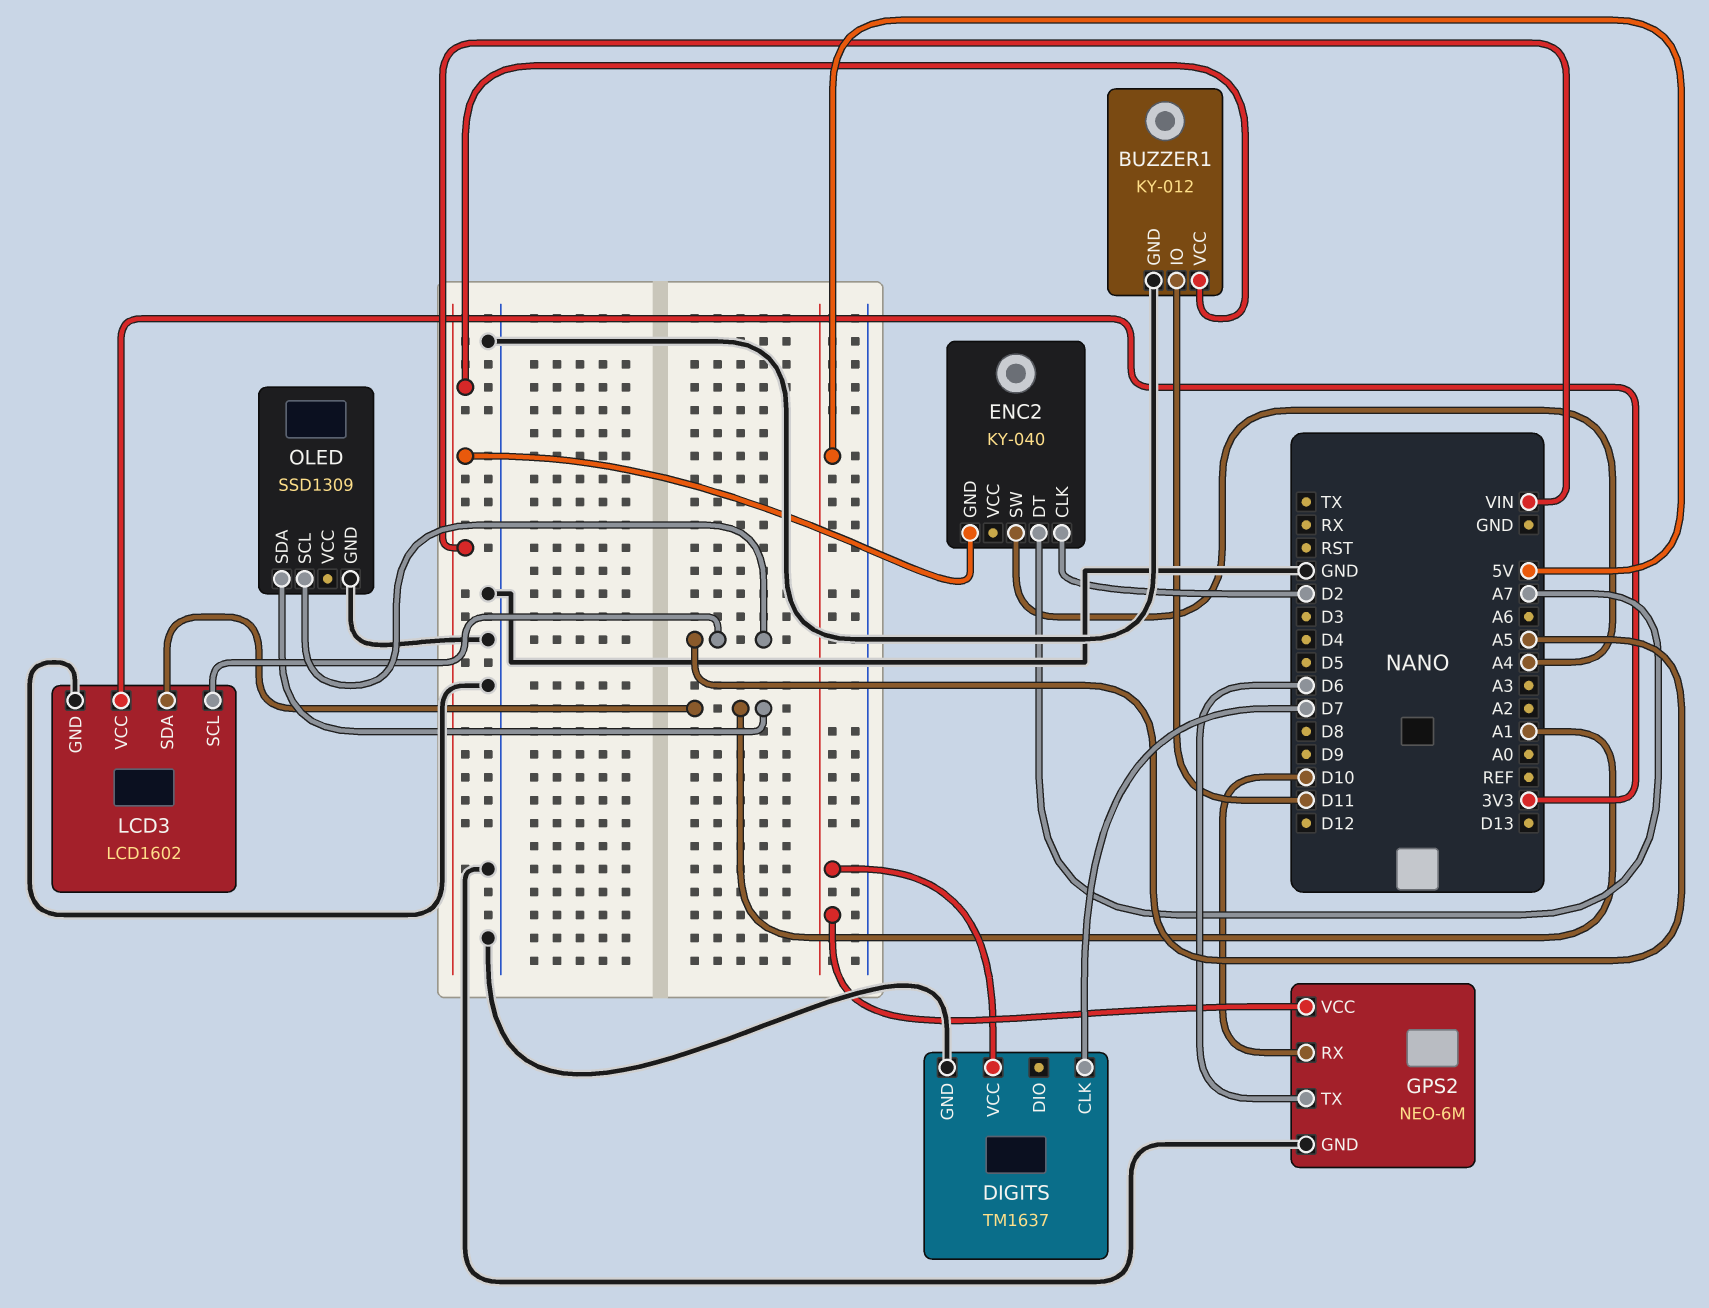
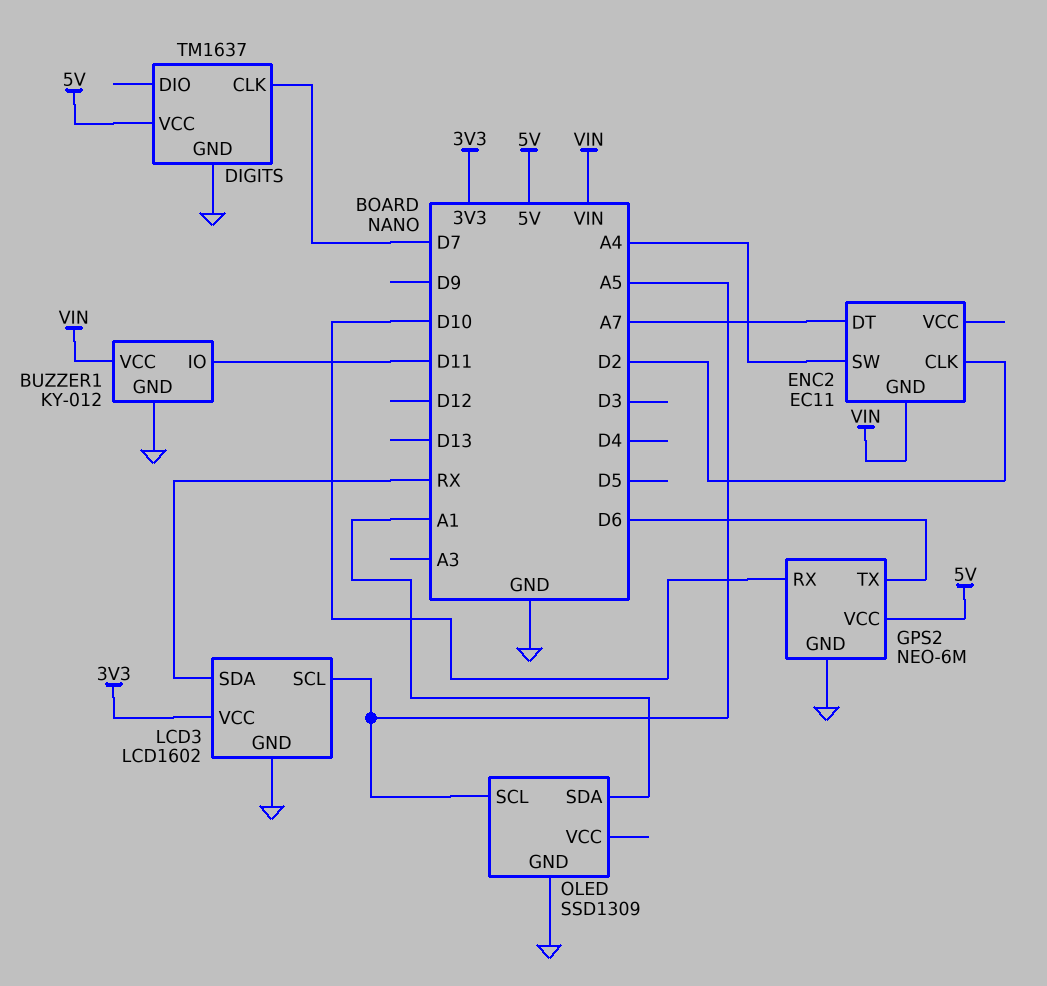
ENC2: KY-040 -> EC11
LCD3 pin SDA: A1 -> RX

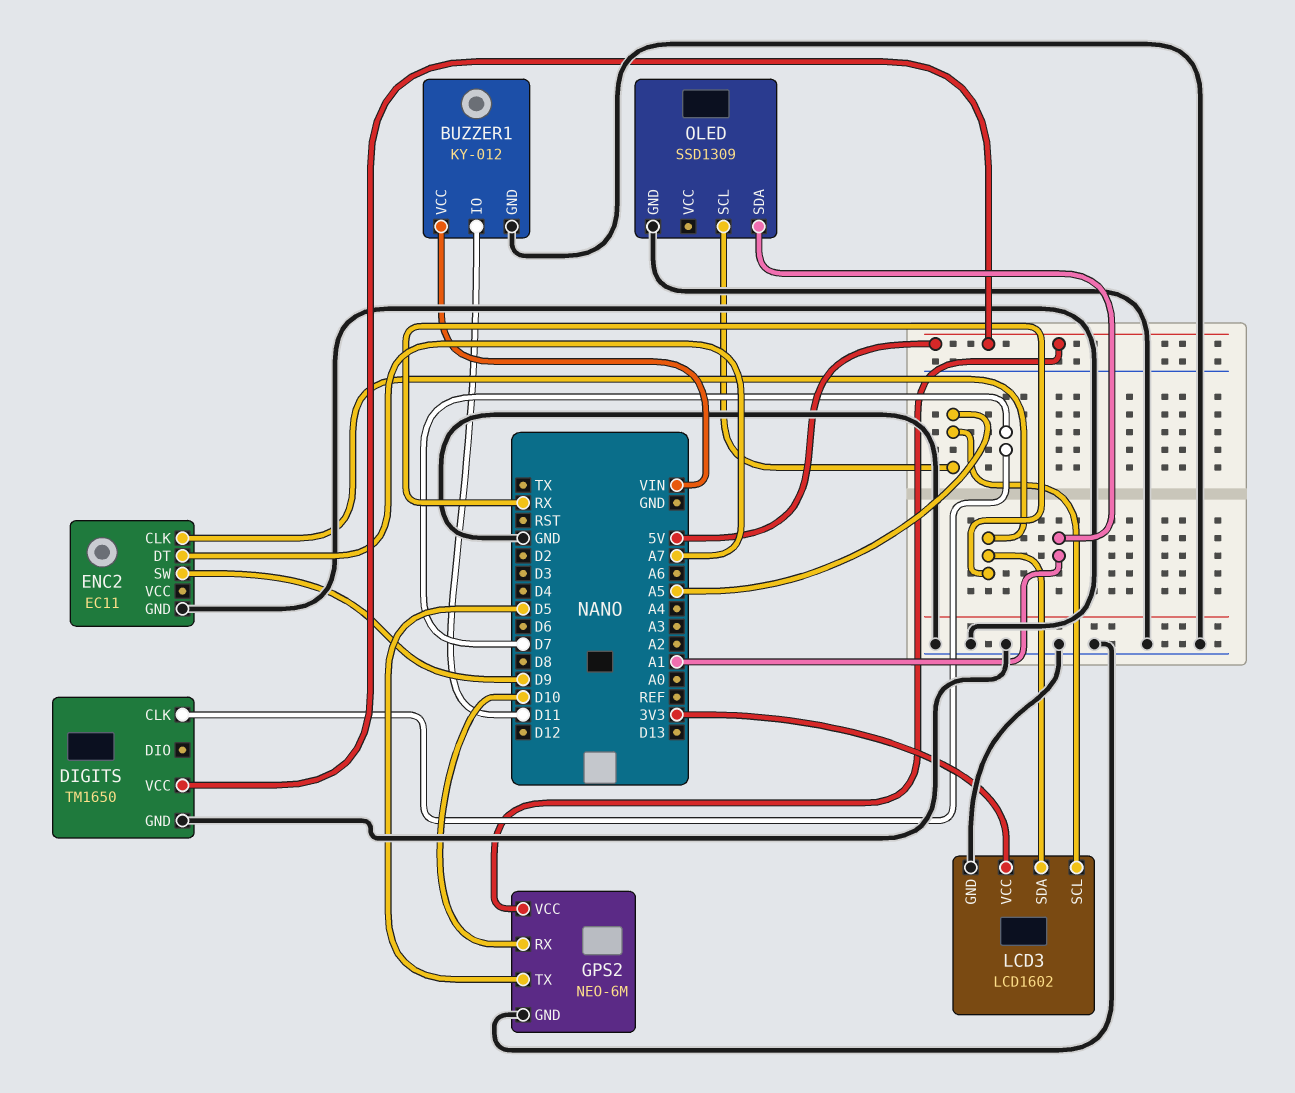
DIGITS: TM1637 -> TM1650
ENC2 pin CLK: D2 -> RX
ENC2 pin GND: VIN -> GND
ENC2 pin SW: A4 -> D9
GPS2 pin TX: D6 -> D5

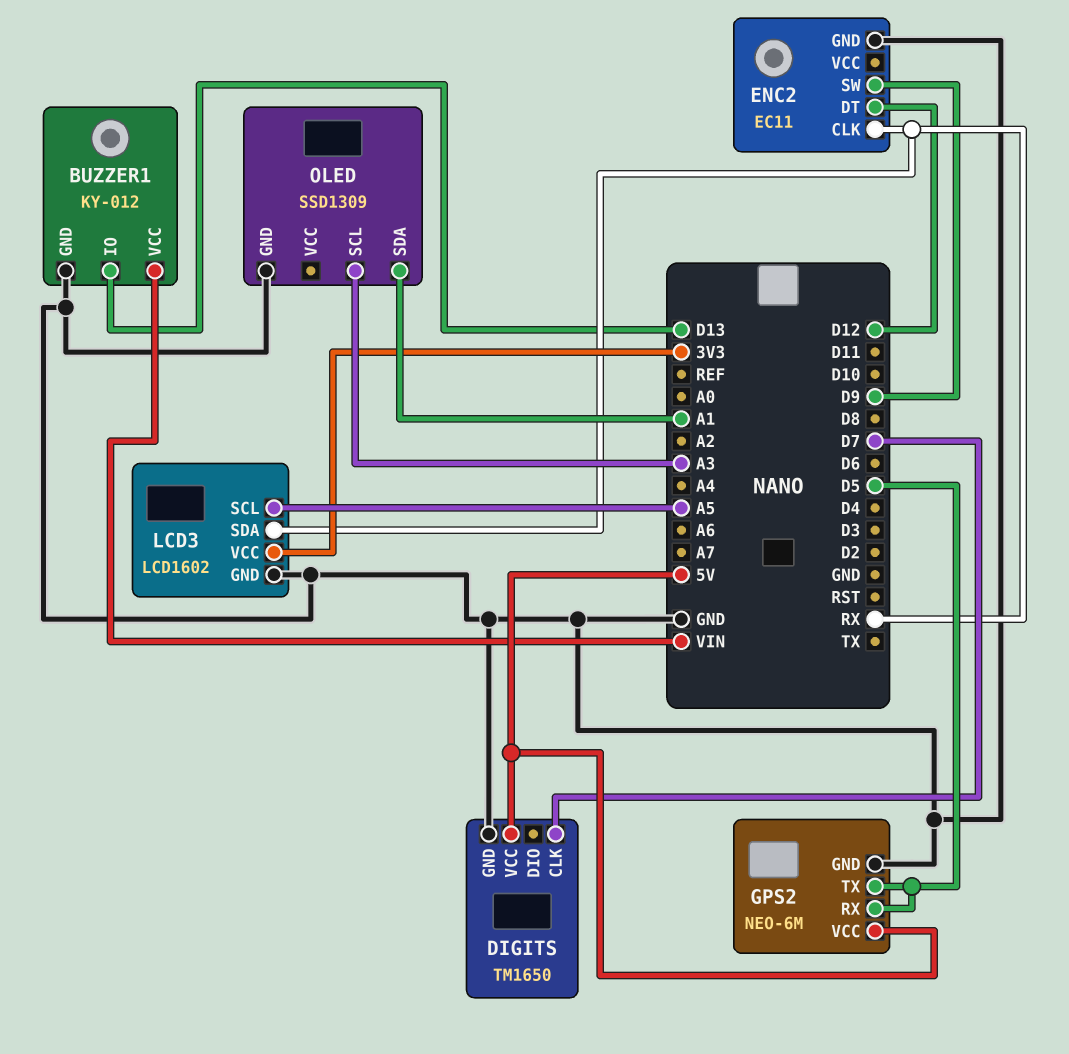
BUZZER1 pin IO: D11 -> D13
ENC2 pin DT: A7 -> D12
GPS2 pin RX: D10 -> D5
OLED pin SCL: A5 -> A3

